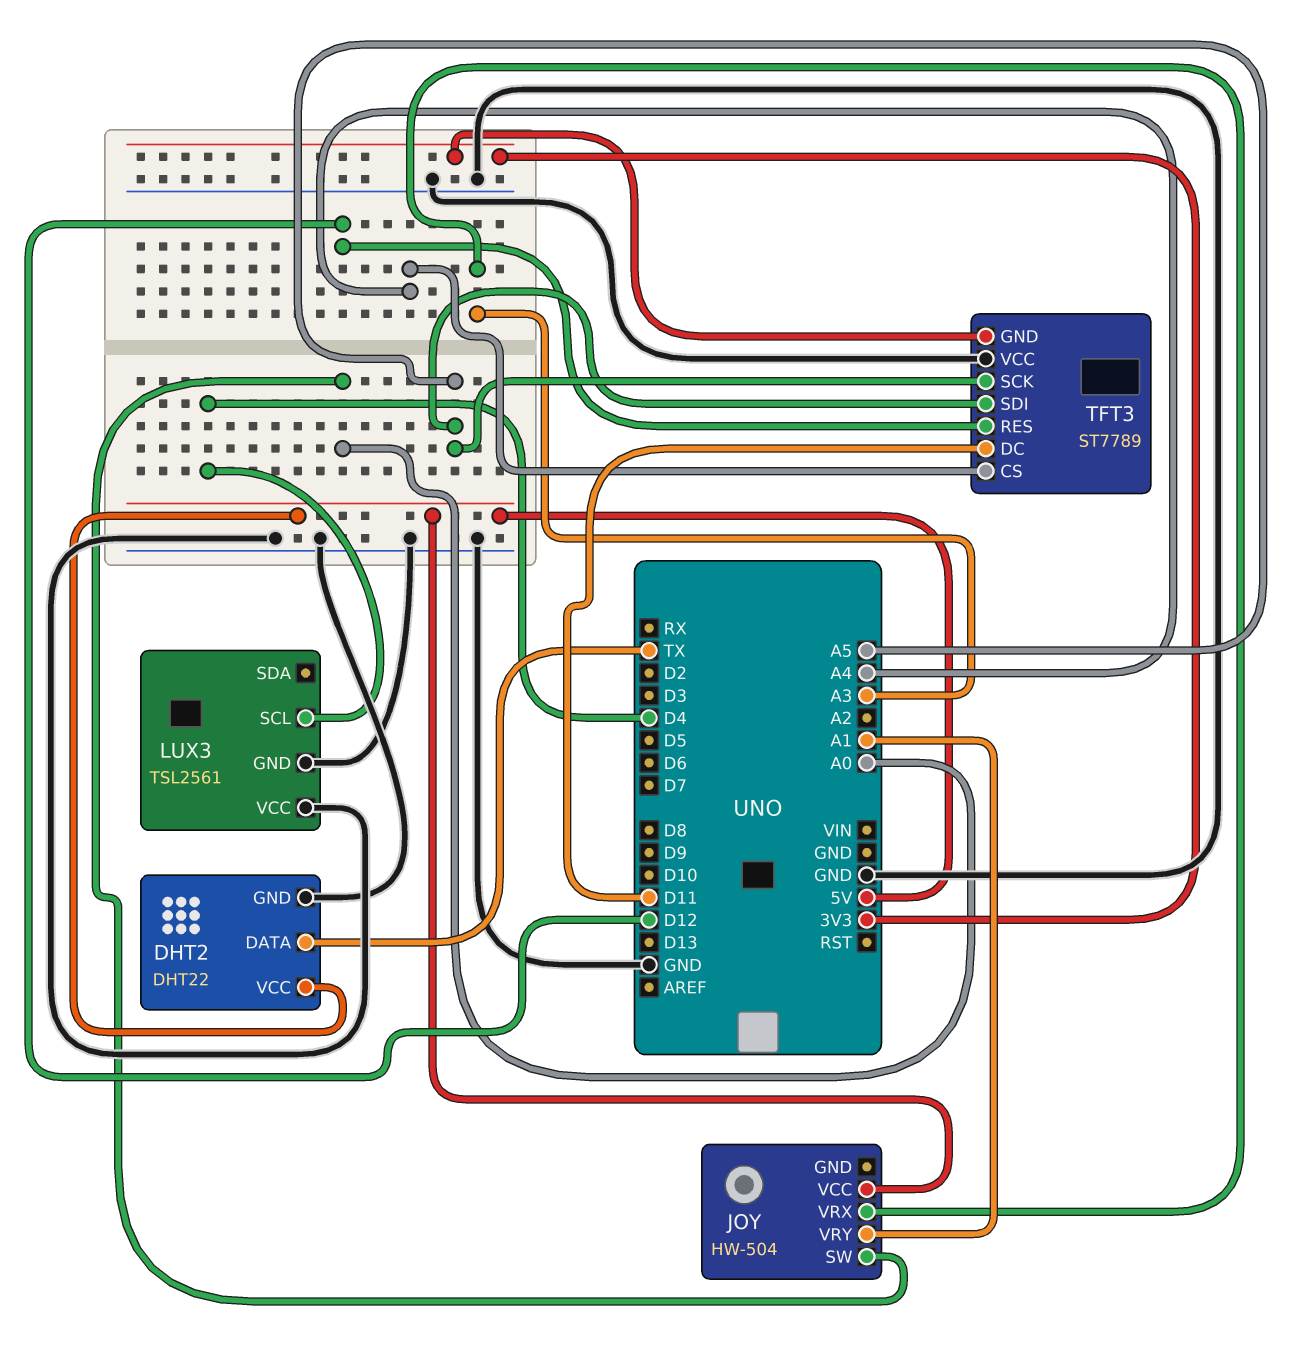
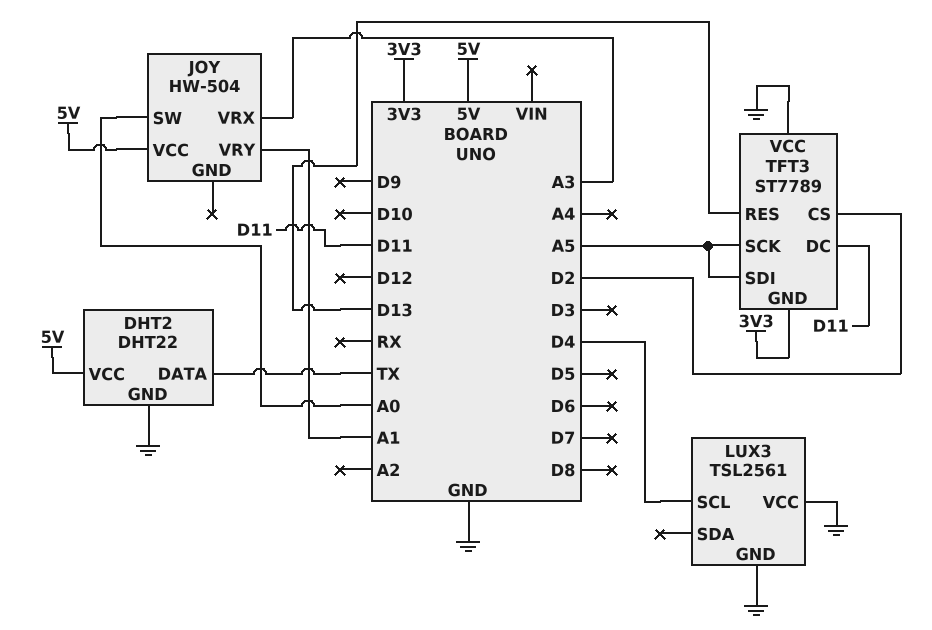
TFT3 pin CS: A4 -> D2
TFT3 pin RES: D12 -> D13

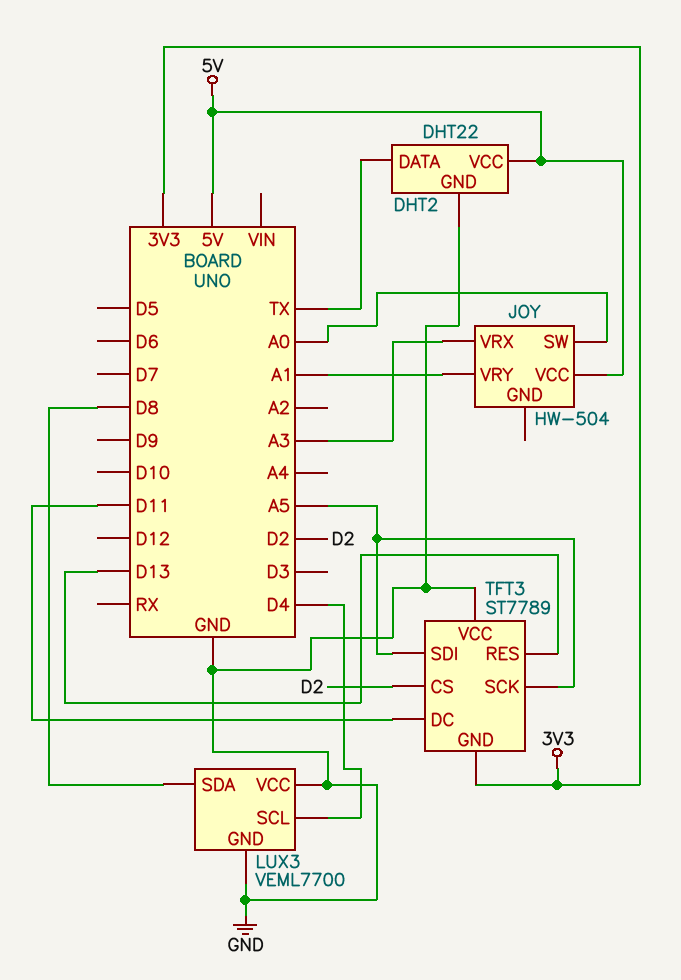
LUX3: TSL2561 -> VEML7700
LUX3 pin SDA: none -> D8

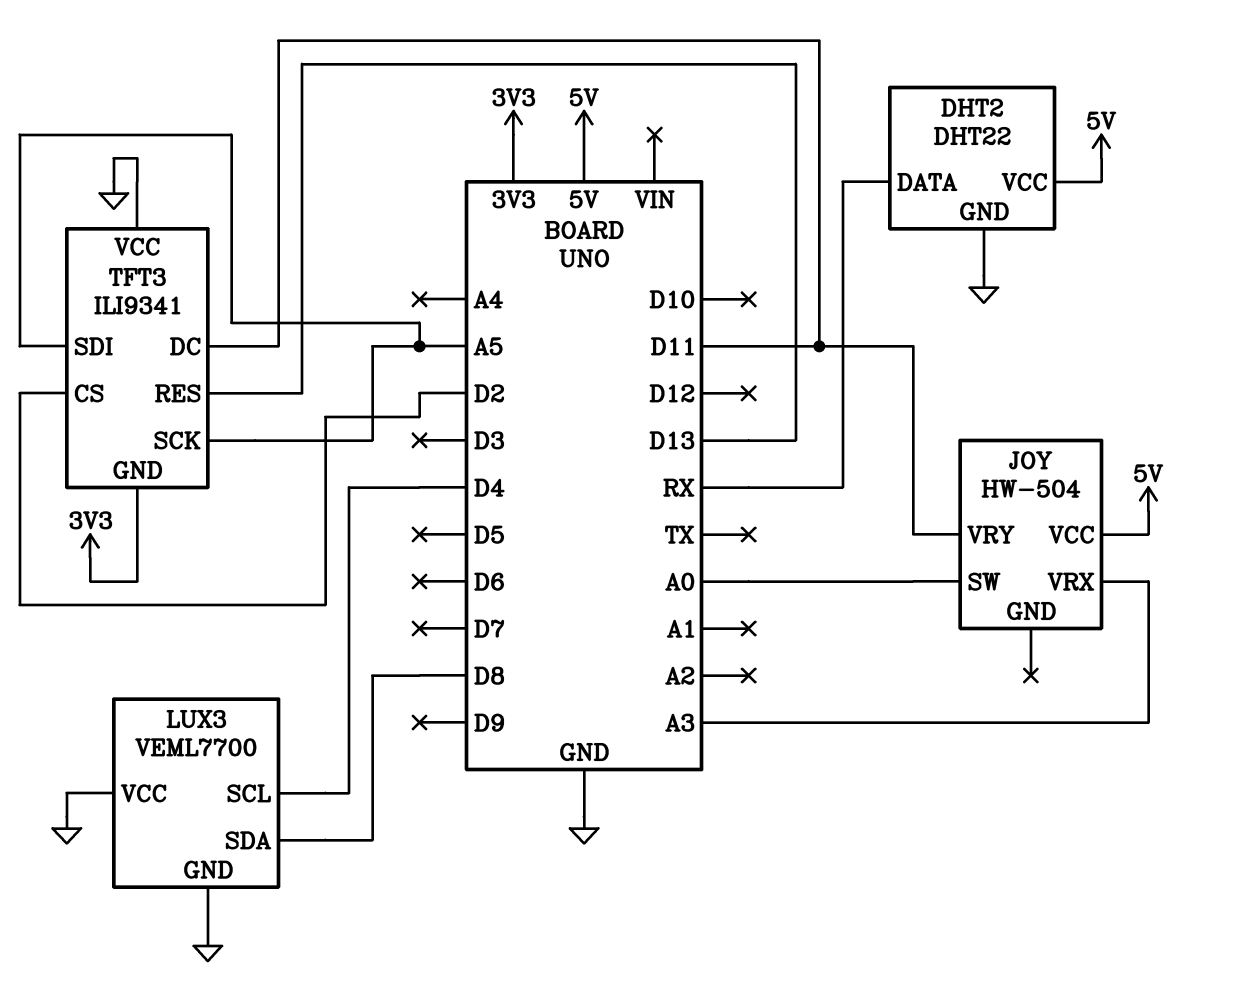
DHT2 pin DATA: TX -> RX
JOY pin VRY: A1 -> D11
TFT3: ST7789 -> ILI9341

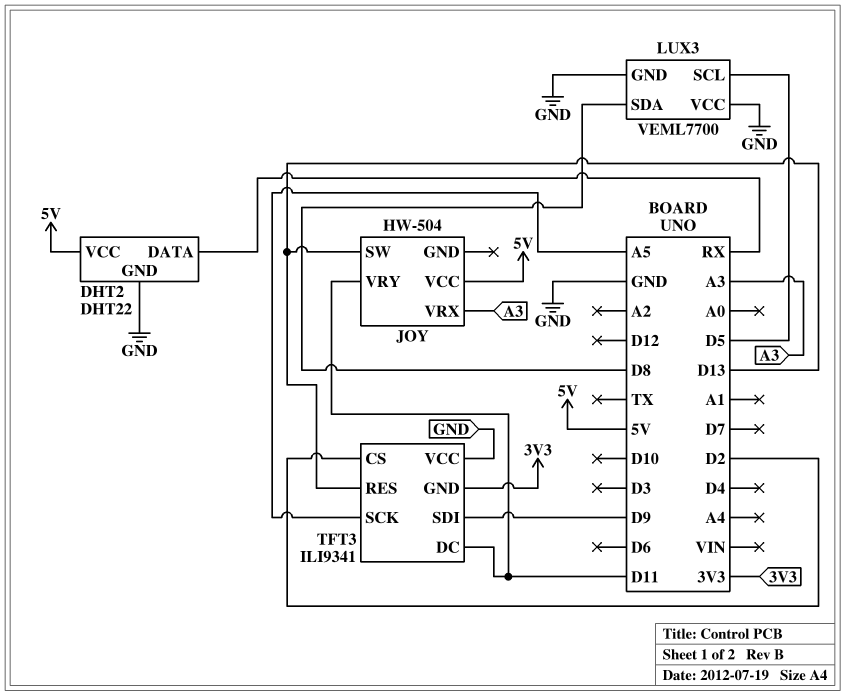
JOY pin SW: A0 -> D13
LUX3 pin SCL: D4 -> D5
TFT3 pin SDI: A5 -> D9

